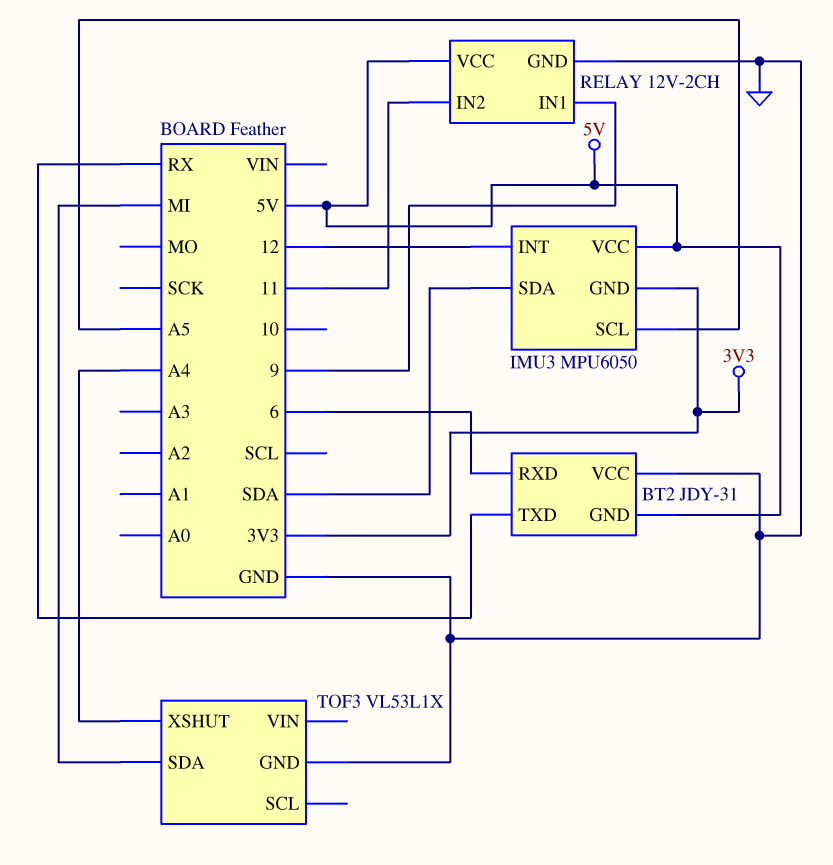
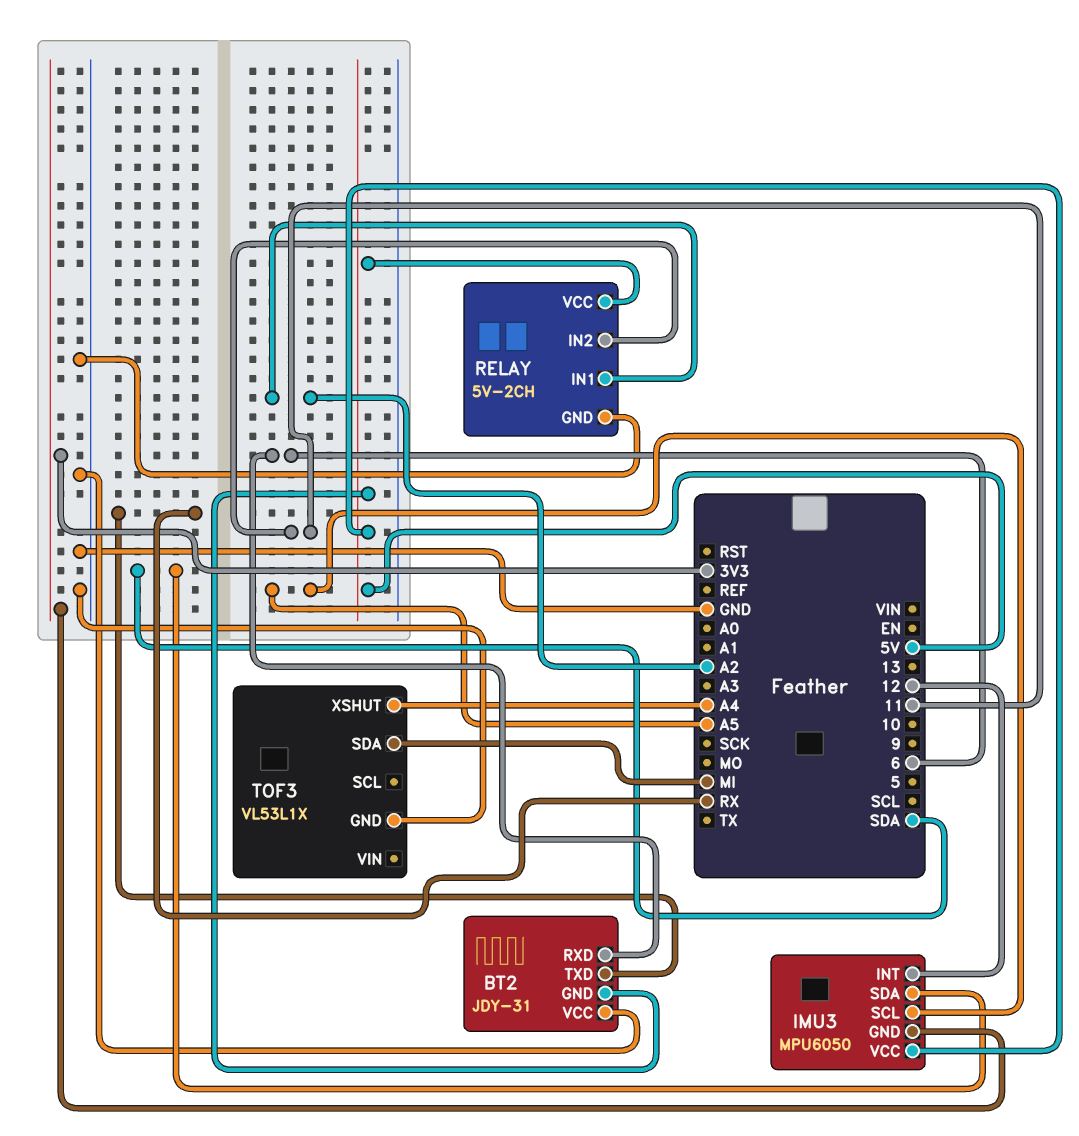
RELAY: 12V-2CH -> 5V-2CH
RELAY pin IN1: 9 -> A2

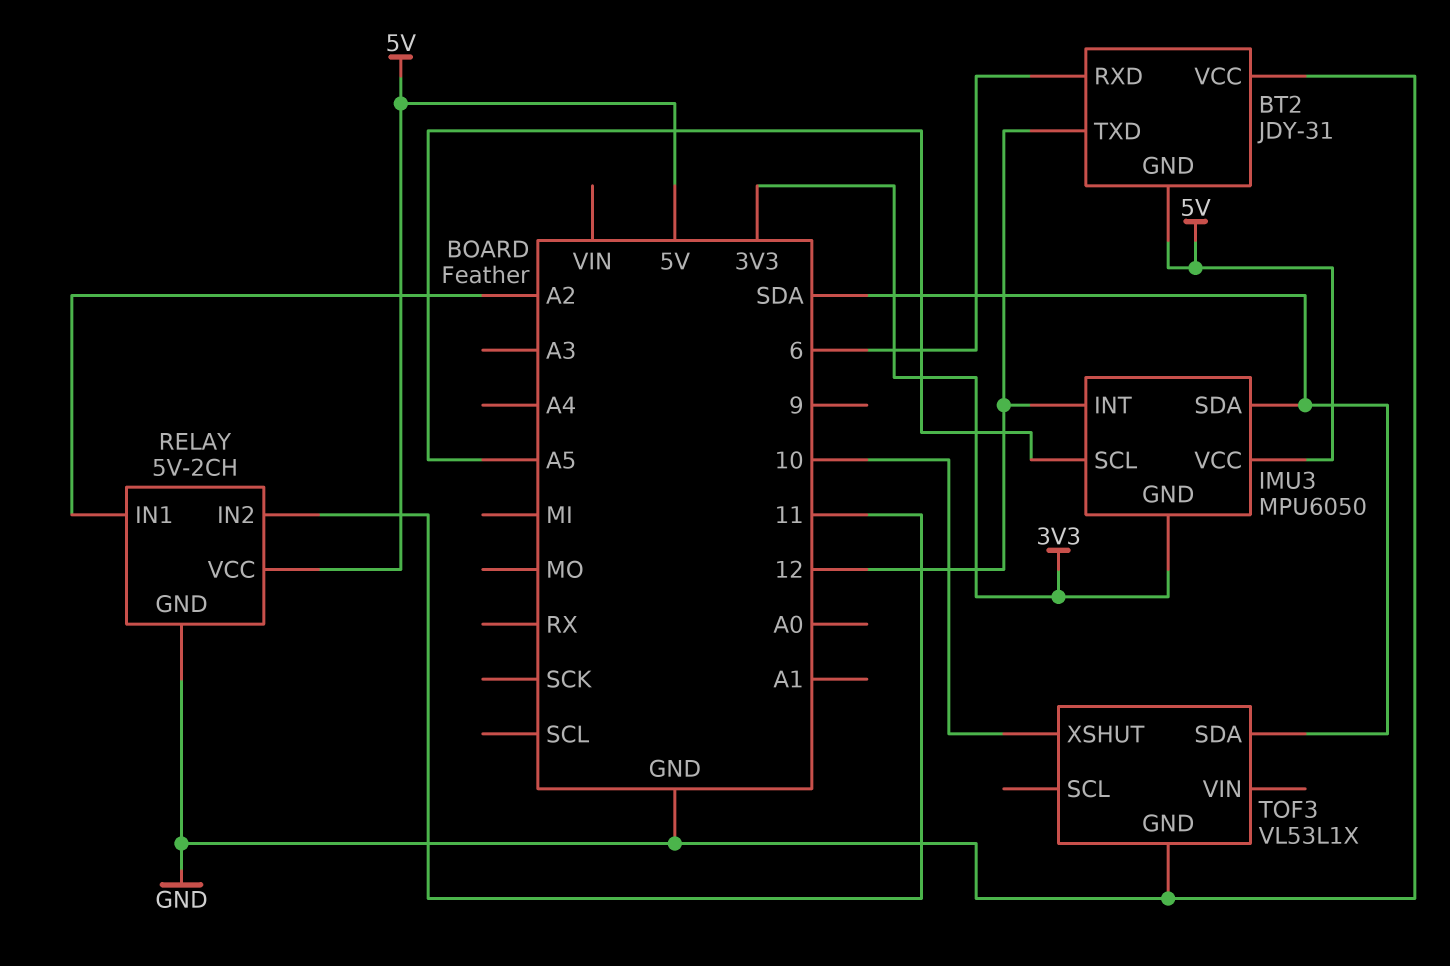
BT2 pin TXD: RX -> 12
TOF3 pin SDA: MI -> SDA
TOF3 pin XSHUT: A4 -> 10

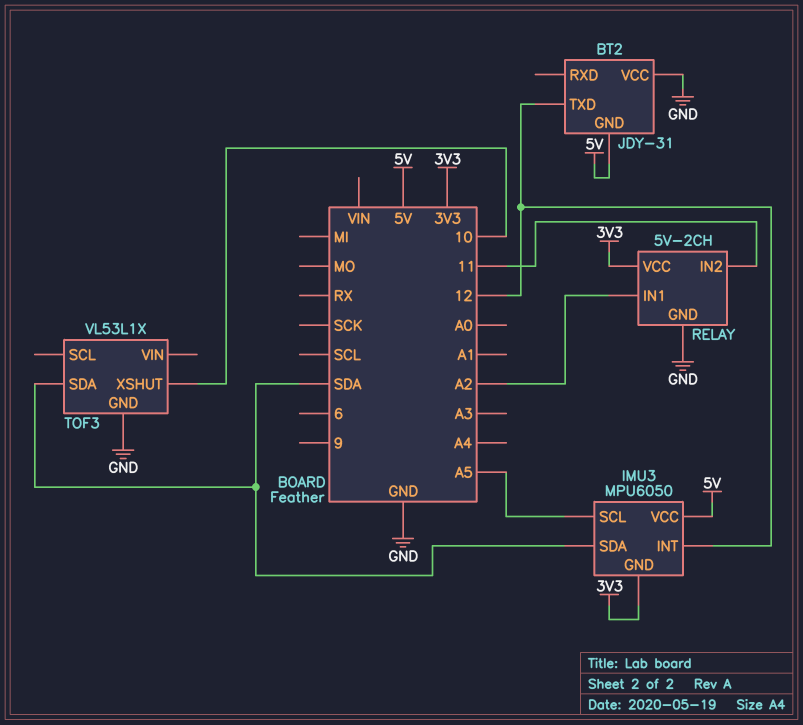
BT2 pin RXD: 6 -> none
RELAY pin VCC: 5V -> 3V3

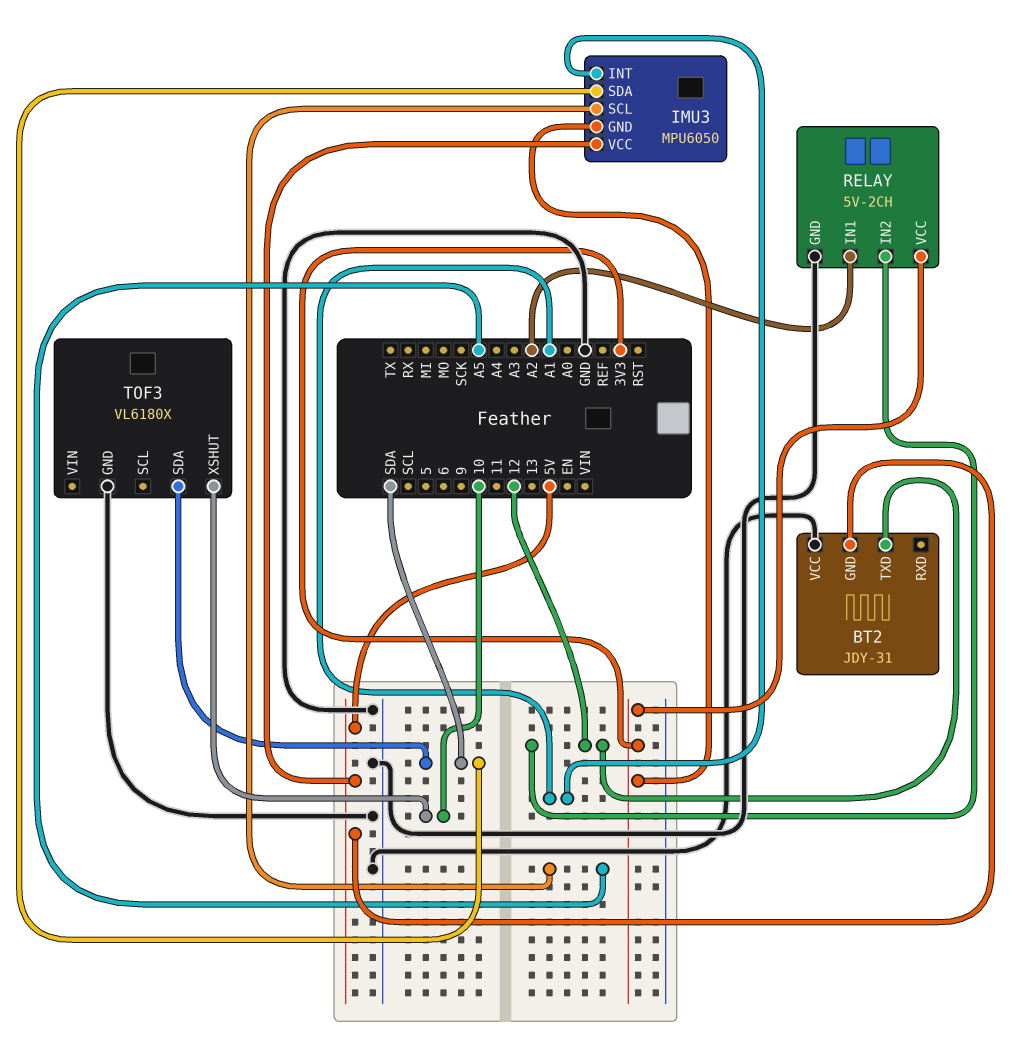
IMU3 pin INT: 12 -> A1
RELAY pin IN2: 11 -> 12
TOF3: VL53L1X -> VL6180X

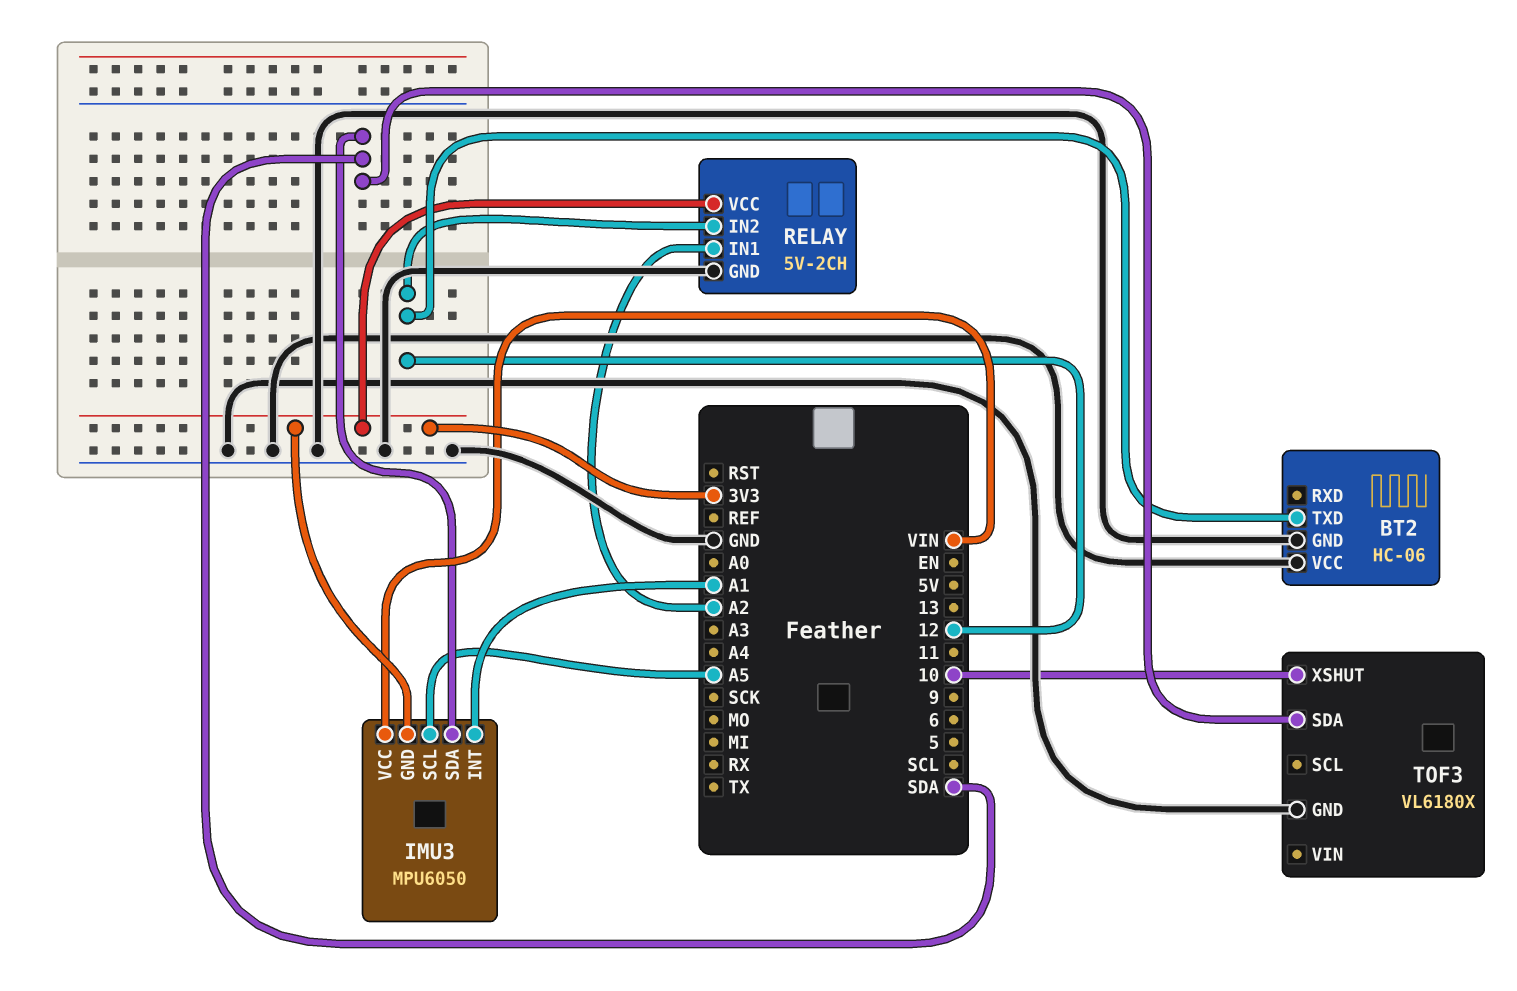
BT2: JDY-31 -> HC-06
BT2 pin GND: 5V -> GND
IMU3 pin VCC: 5V -> VIN

